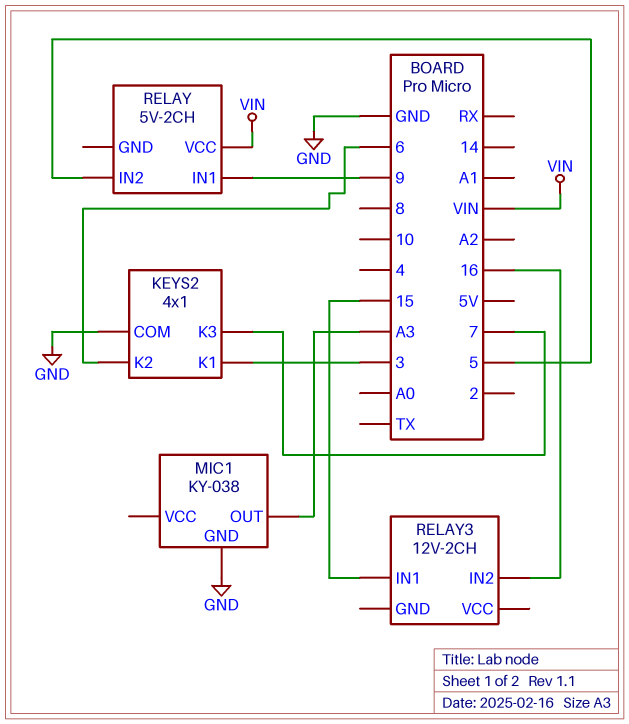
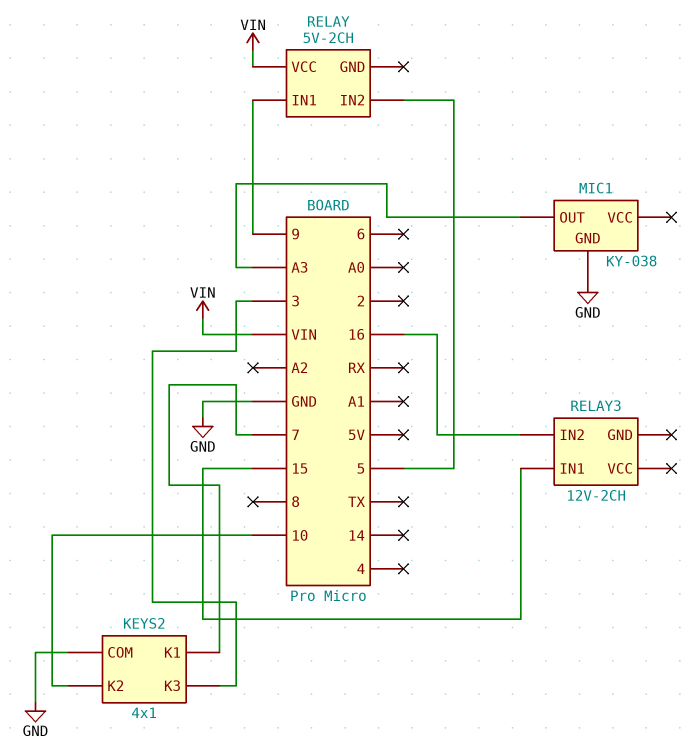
KEYS2 pin K1: 3 -> 7
KEYS2 pin K2: 6 -> 10
KEYS2 pin K3: 7 -> 3

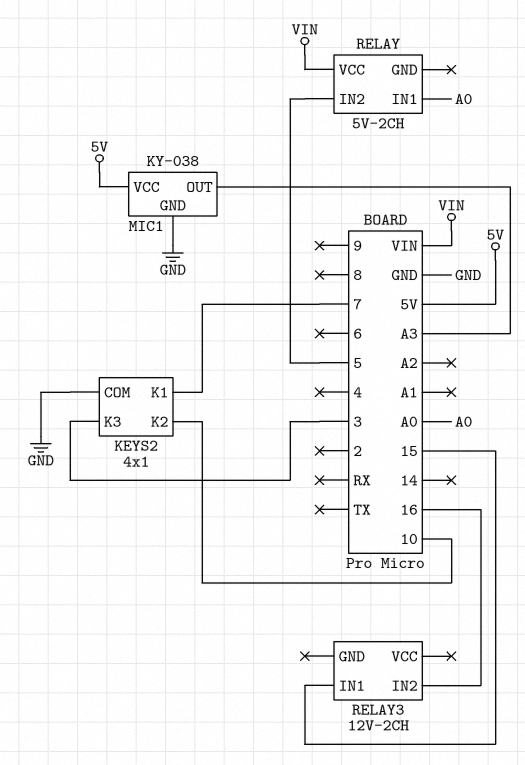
MIC1 pin VCC: none -> 5V
RELAY pin IN1: 9 -> A0

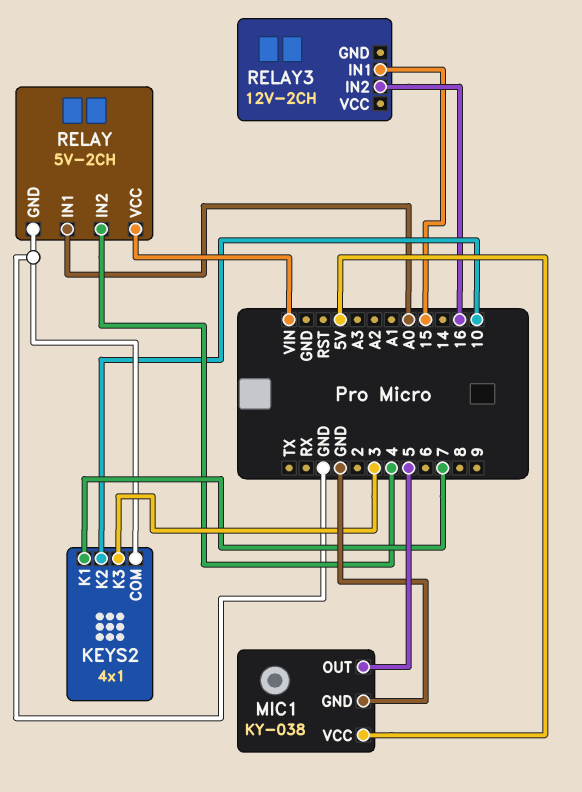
MIC1 pin OUT: A3 -> 5
RELAY pin GND: none -> GND
RELAY pin IN2: 5 -> 4

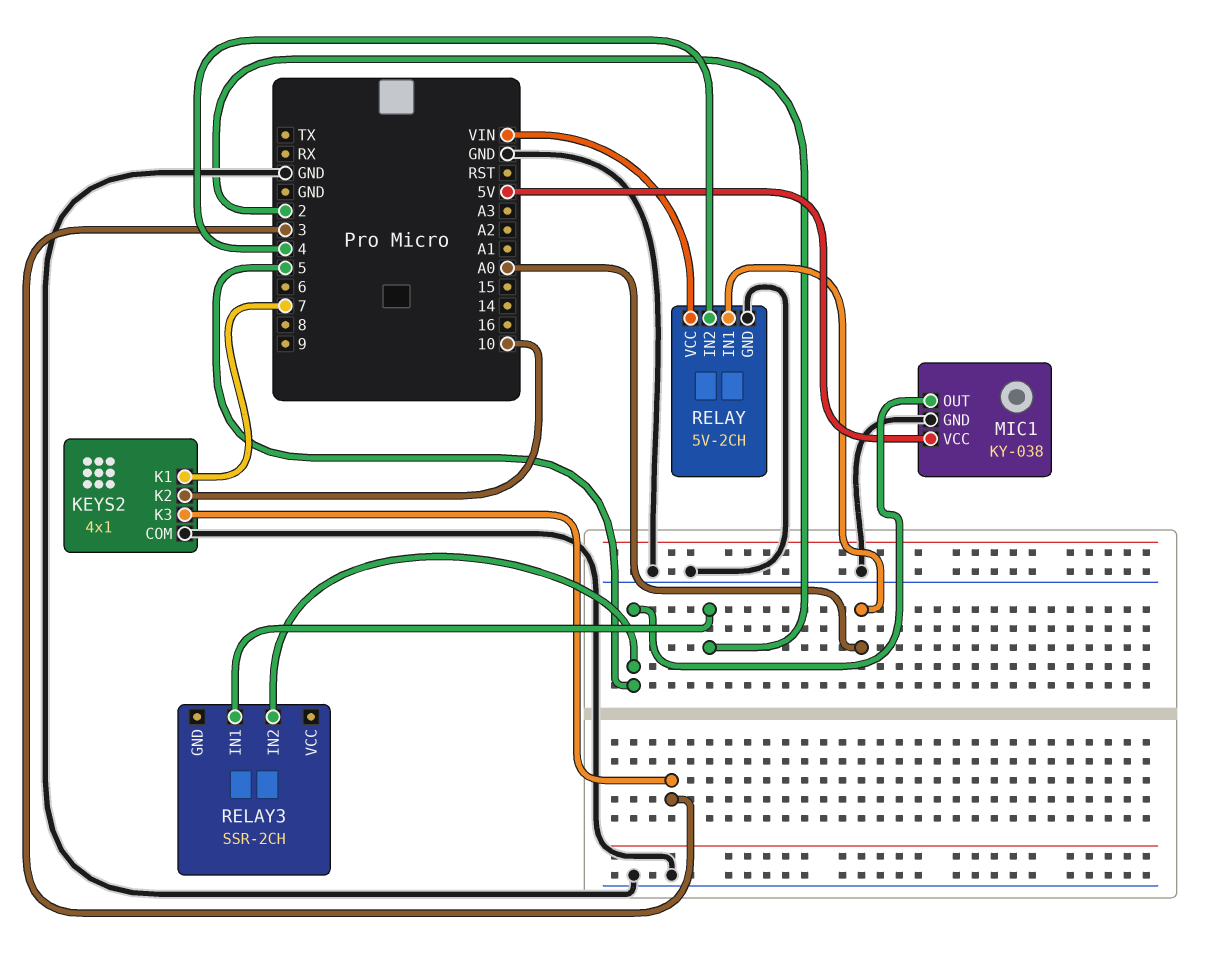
RELAY3: 12V-2CH -> SSR-2CH
RELAY3 pin IN1: 15 -> 2
RELAY3 pin IN2: 16 -> 5

